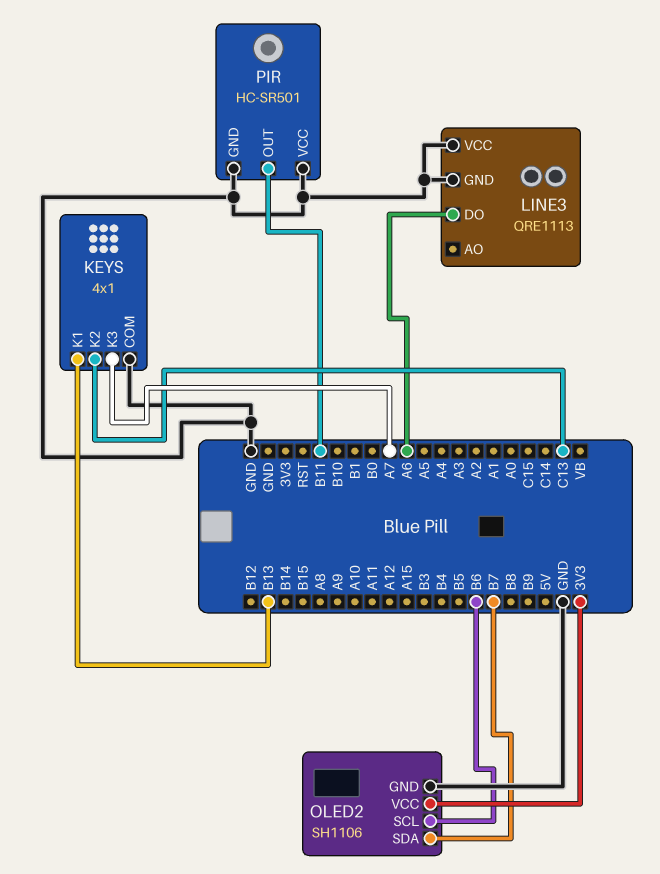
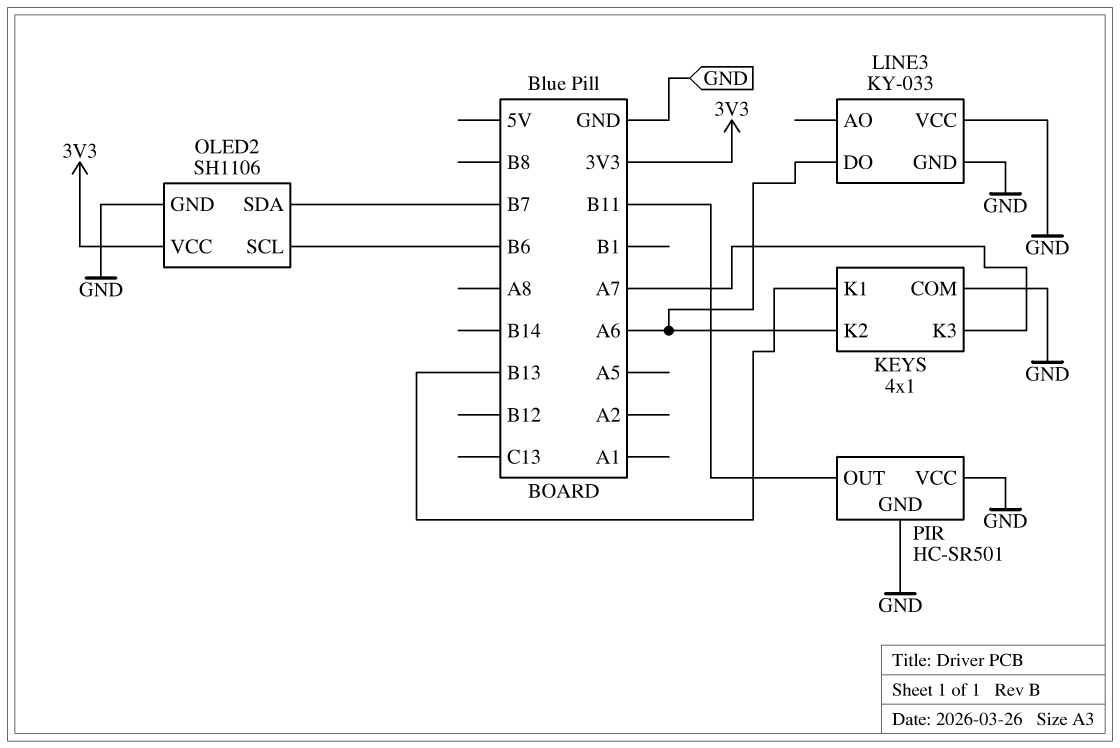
KEYS pin K2: C13 -> A6
LINE3: QRE1113 -> KY-033

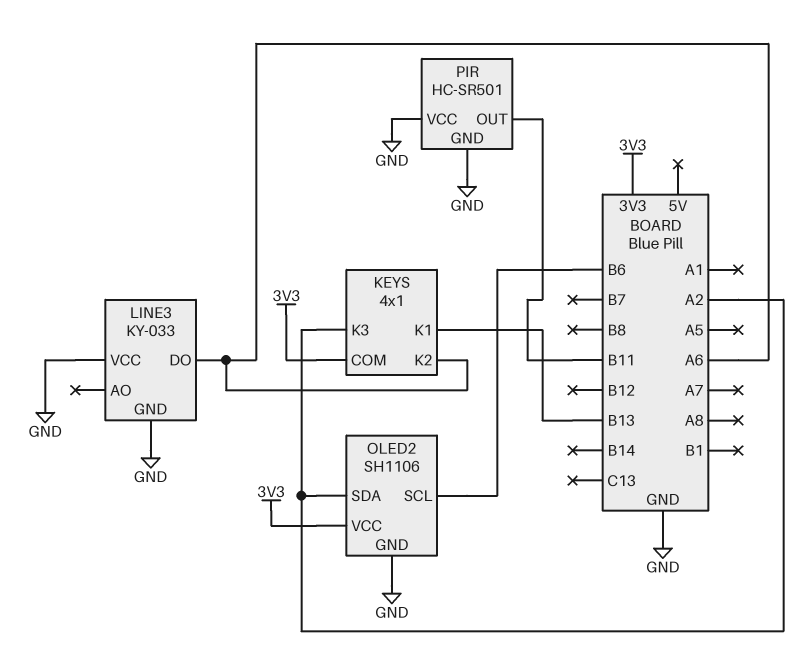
KEYS pin COM: GND -> 3V3
KEYS pin K3: A7 -> A2
OLED2 pin SDA: B7 -> A2

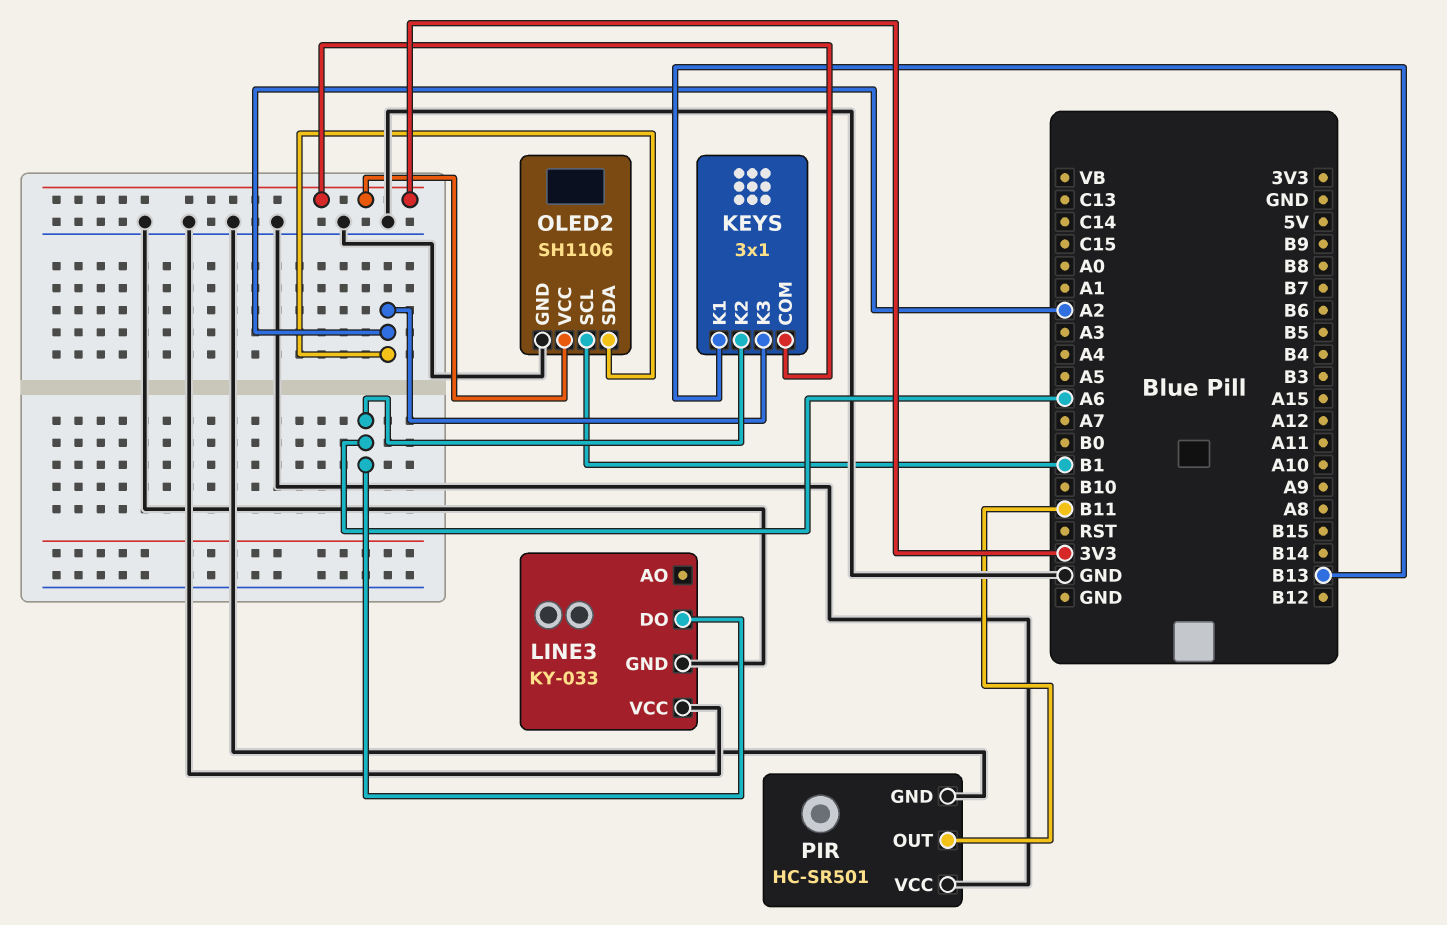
KEYS: 4x1 -> 3x1
OLED2 pin SCL: B6 -> B1

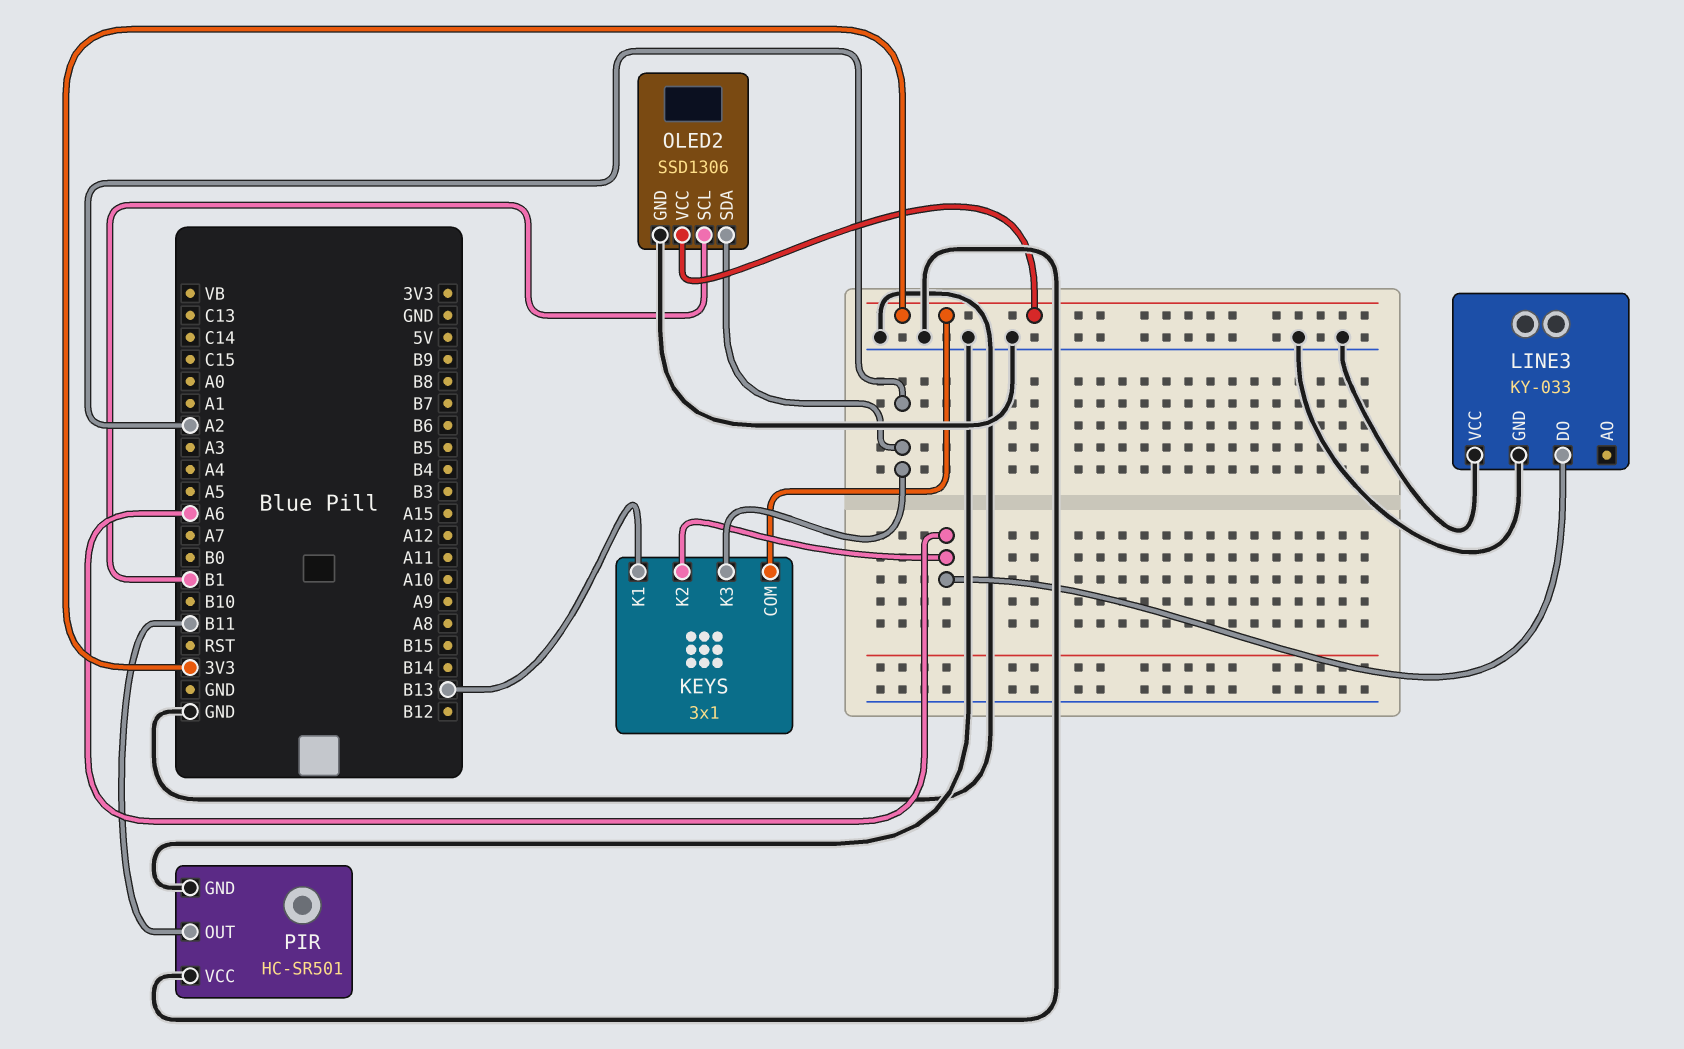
OLED2: SH1106 -> SSD1306

